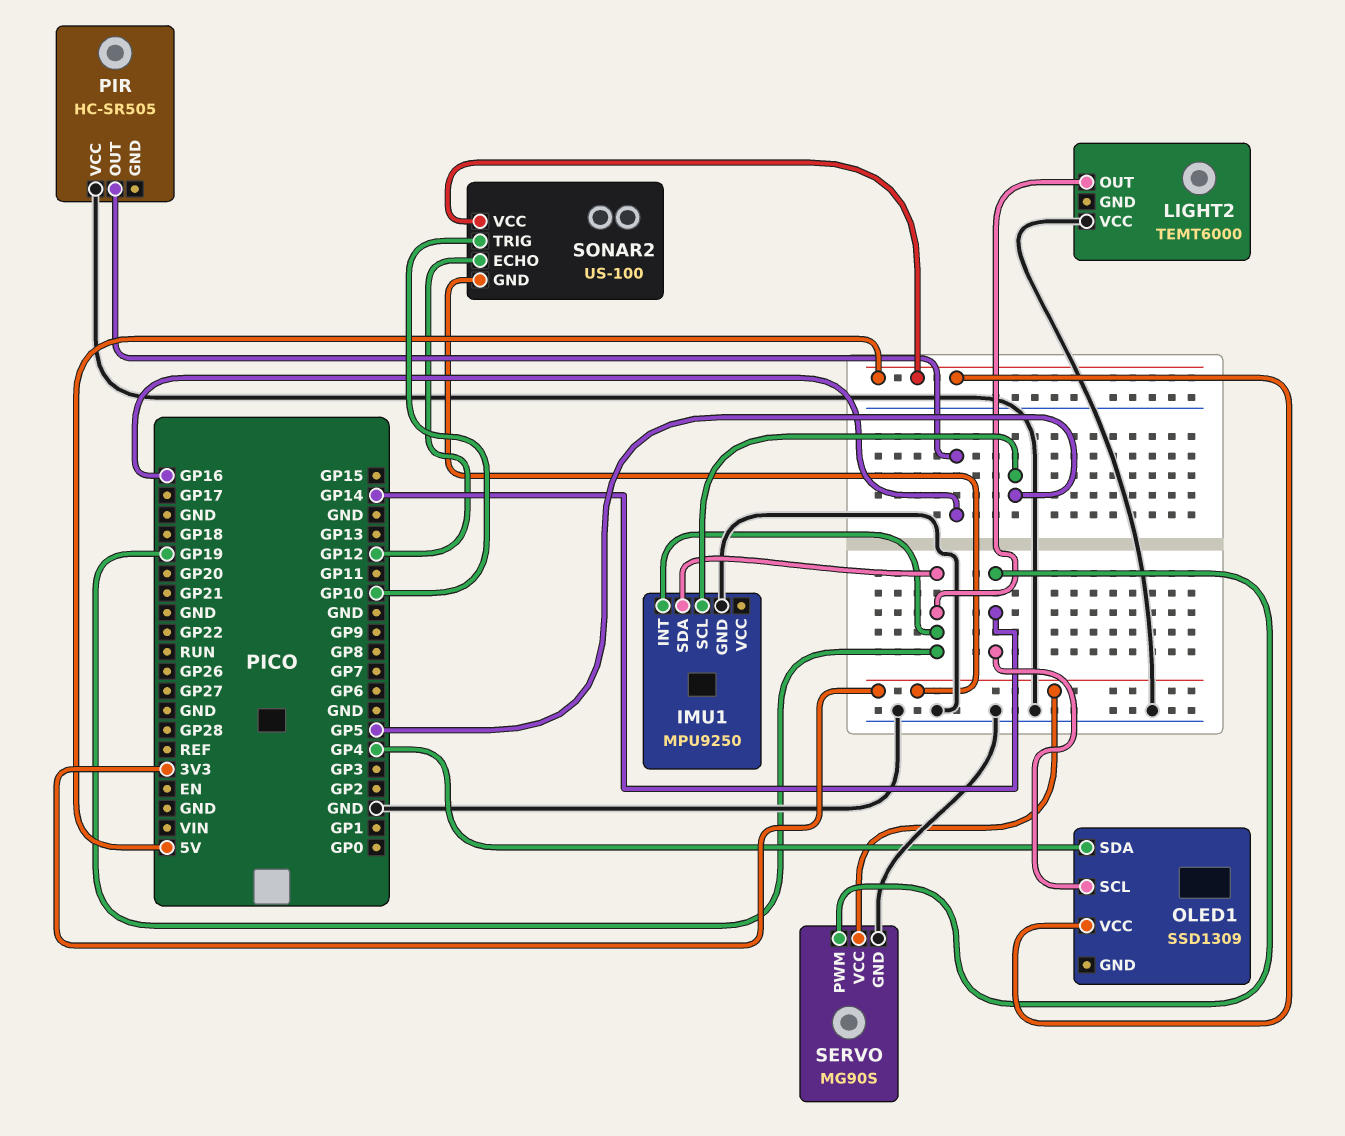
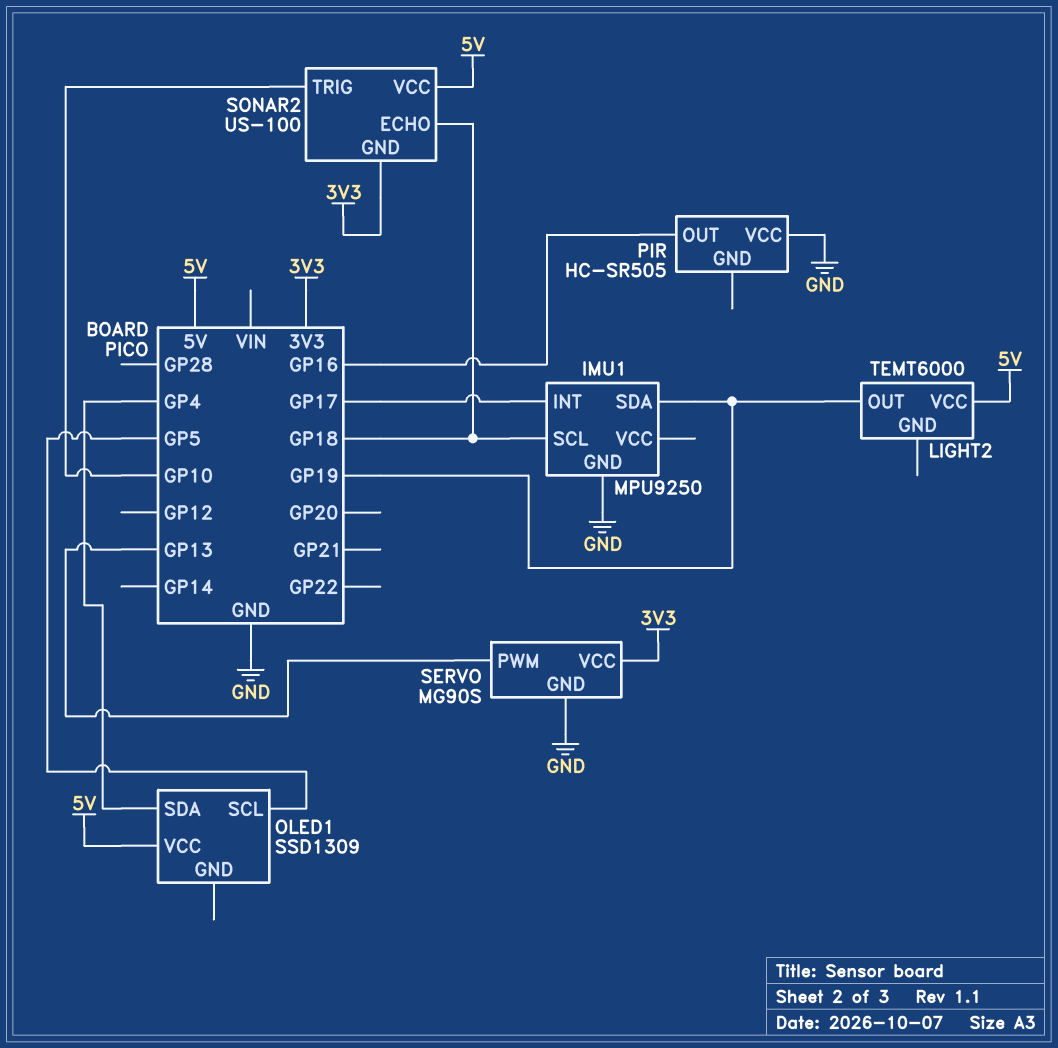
IMU1 pin INT: GP19 -> GP17
IMU1 pin SCL: GP5 -> GP18
LIGHT2 pin VCC: GND -> 5V
OLED1 pin SCL: GP14 -> GP5
SERVO pin PWM: GP14 -> GP13
SONAR2 pin ECHO: GP12 -> GP18

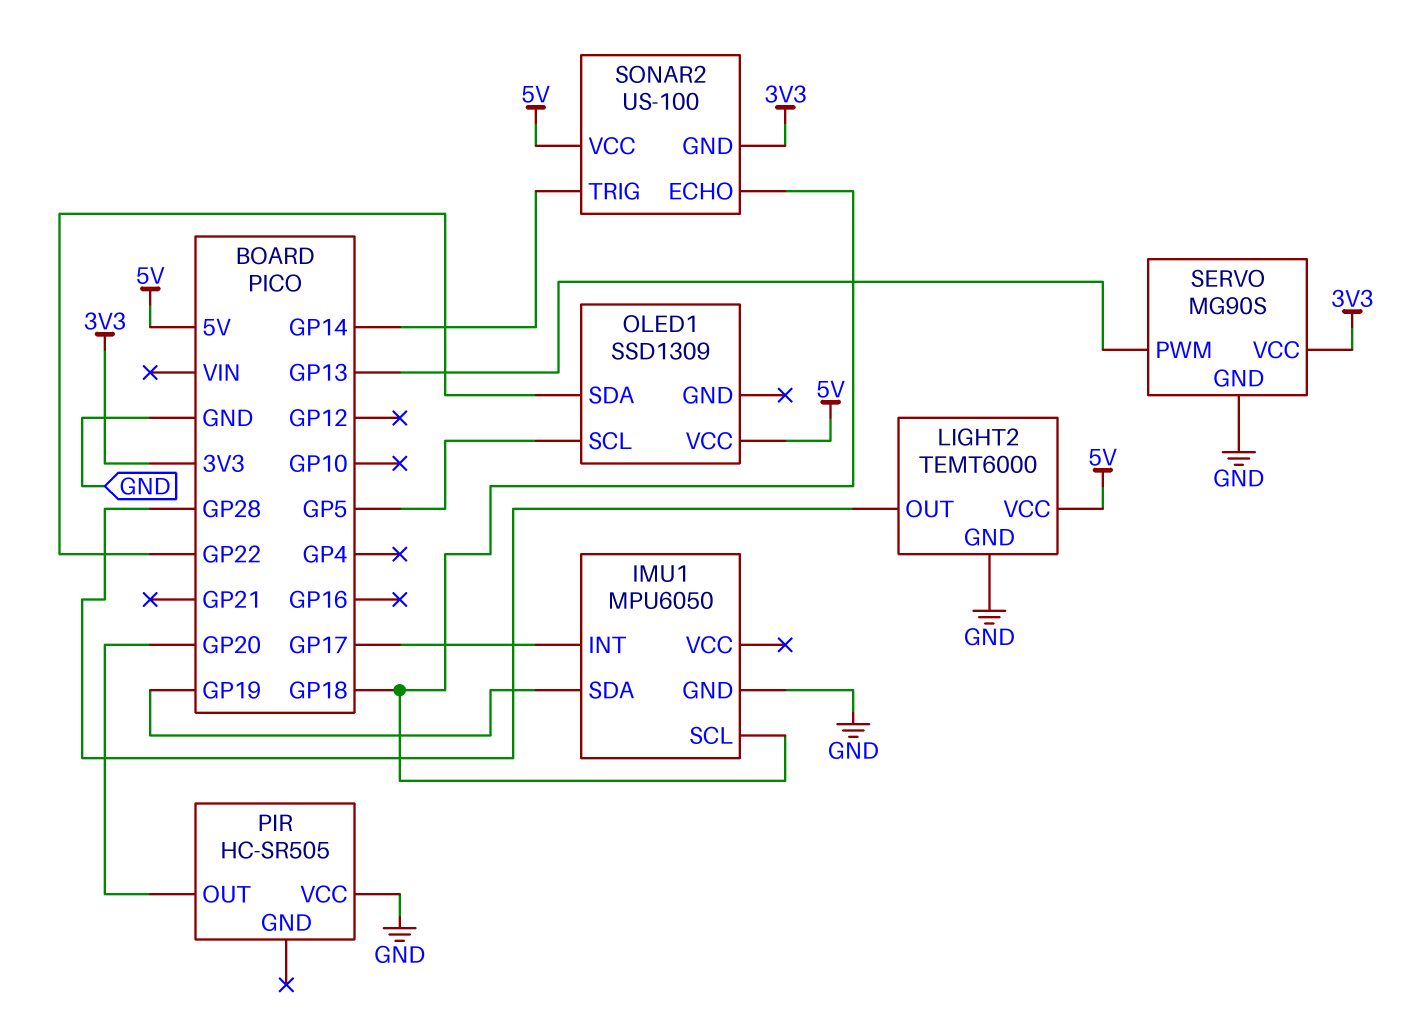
IMU1: MPU9250 -> MPU6050
LIGHT2 pin GND: none -> GND
LIGHT2 pin OUT: GP19 -> GP28
OLED1 pin SDA: GP4 -> GP22
PIR pin OUT: GP16 -> GP20
SONAR2 pin TRIG: GP10 -> GP14

